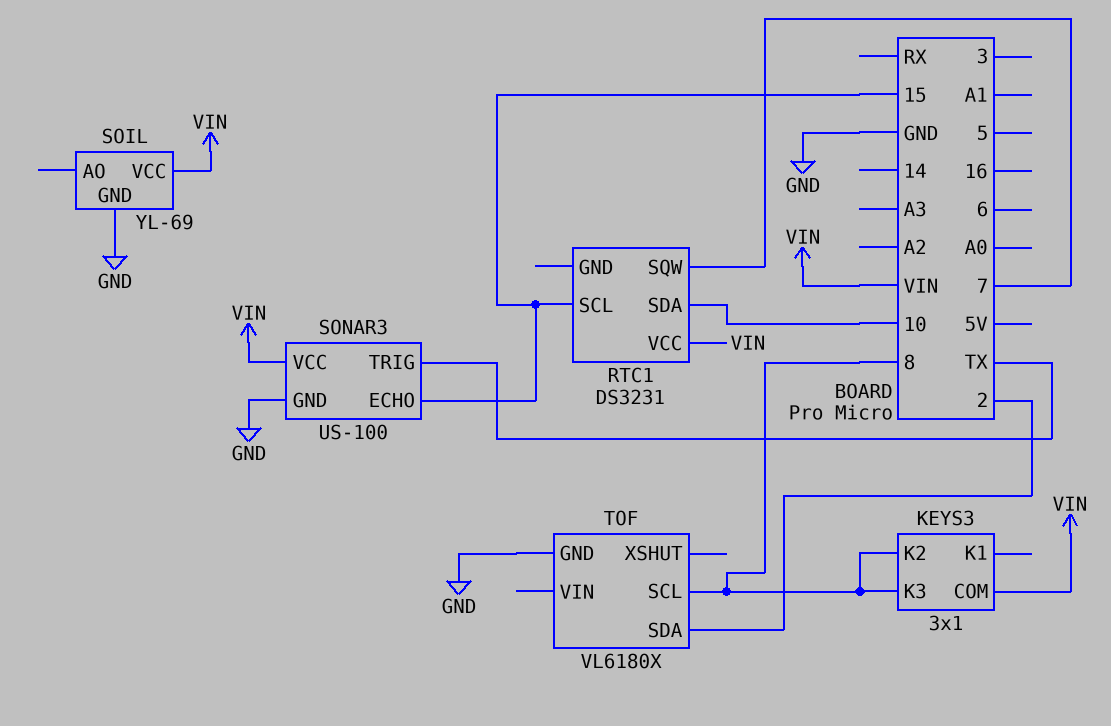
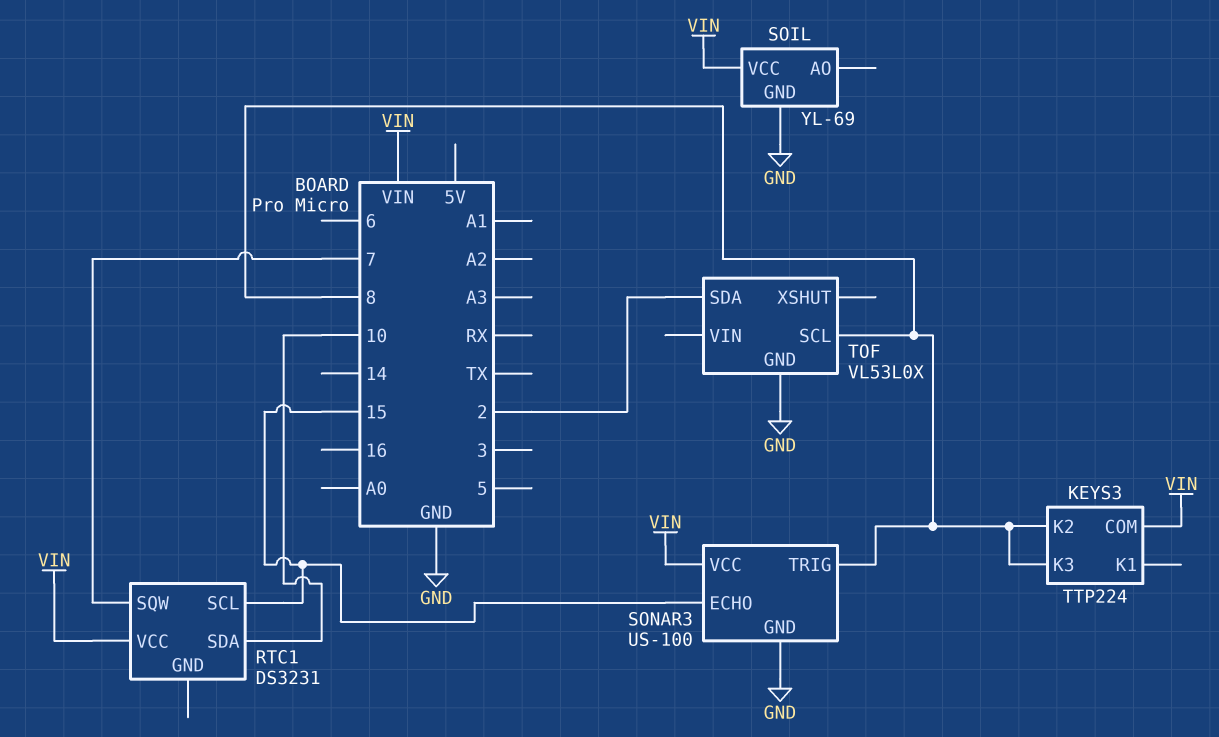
KEYS3: 3x1 -> TTP224
SONAR3 pin TRIG: TX -> 8
TOF: VL6180X -> VL53L0X

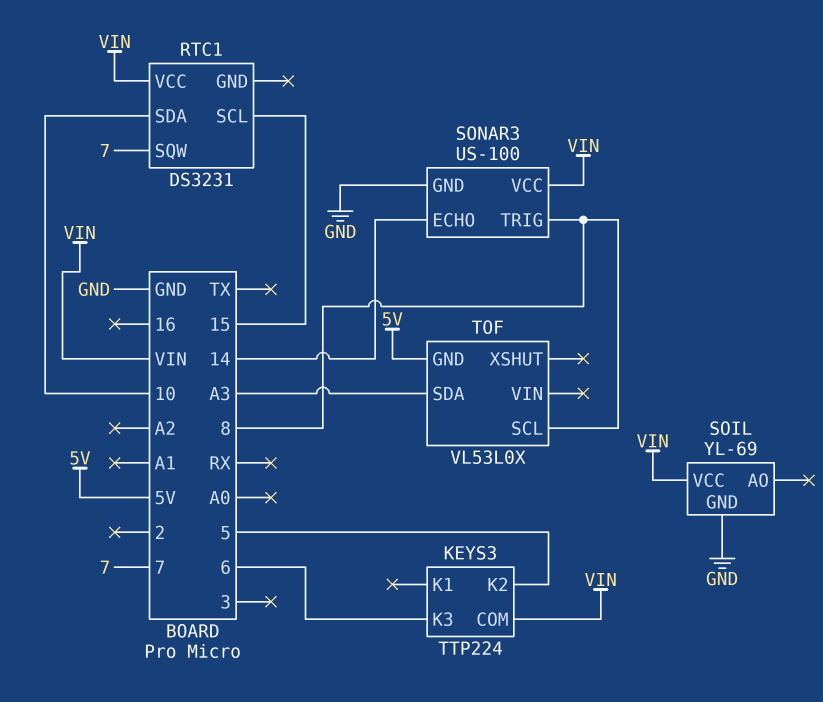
KEYS3 pin K2: 8 -> 5
KEYS3 pin K3: 8 -> 6
SONAR3 pin ECHO: 15 -> 14
TOF pin GND: GND -> 5V
TOF pin SDA: 2 -> A3

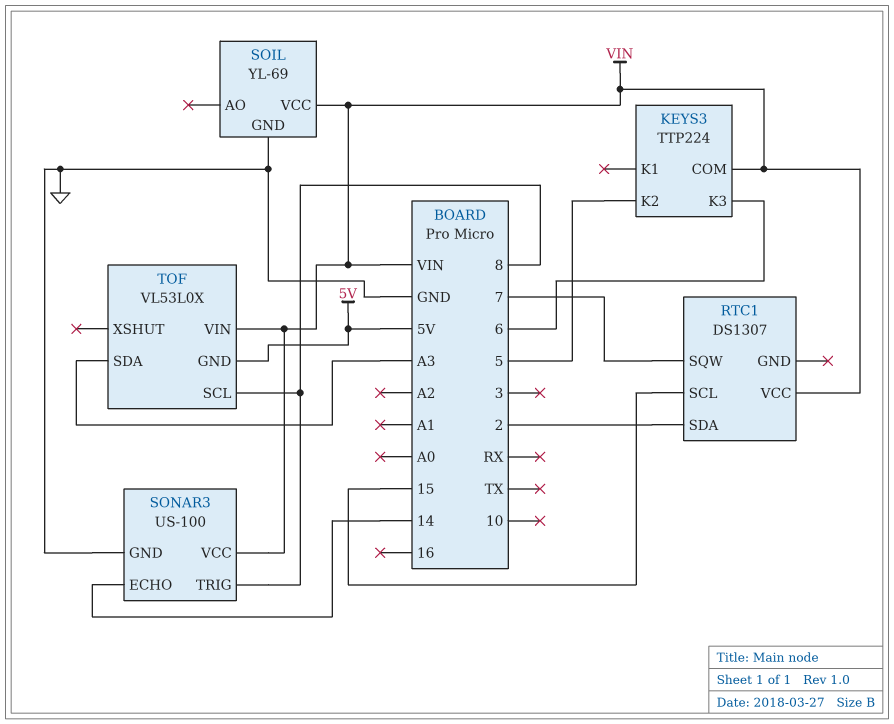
RTC1: DS3231 -> DS1307
RTC1 pin SDA: 10 -> 2
TOF pin VIN: none -> VIN

